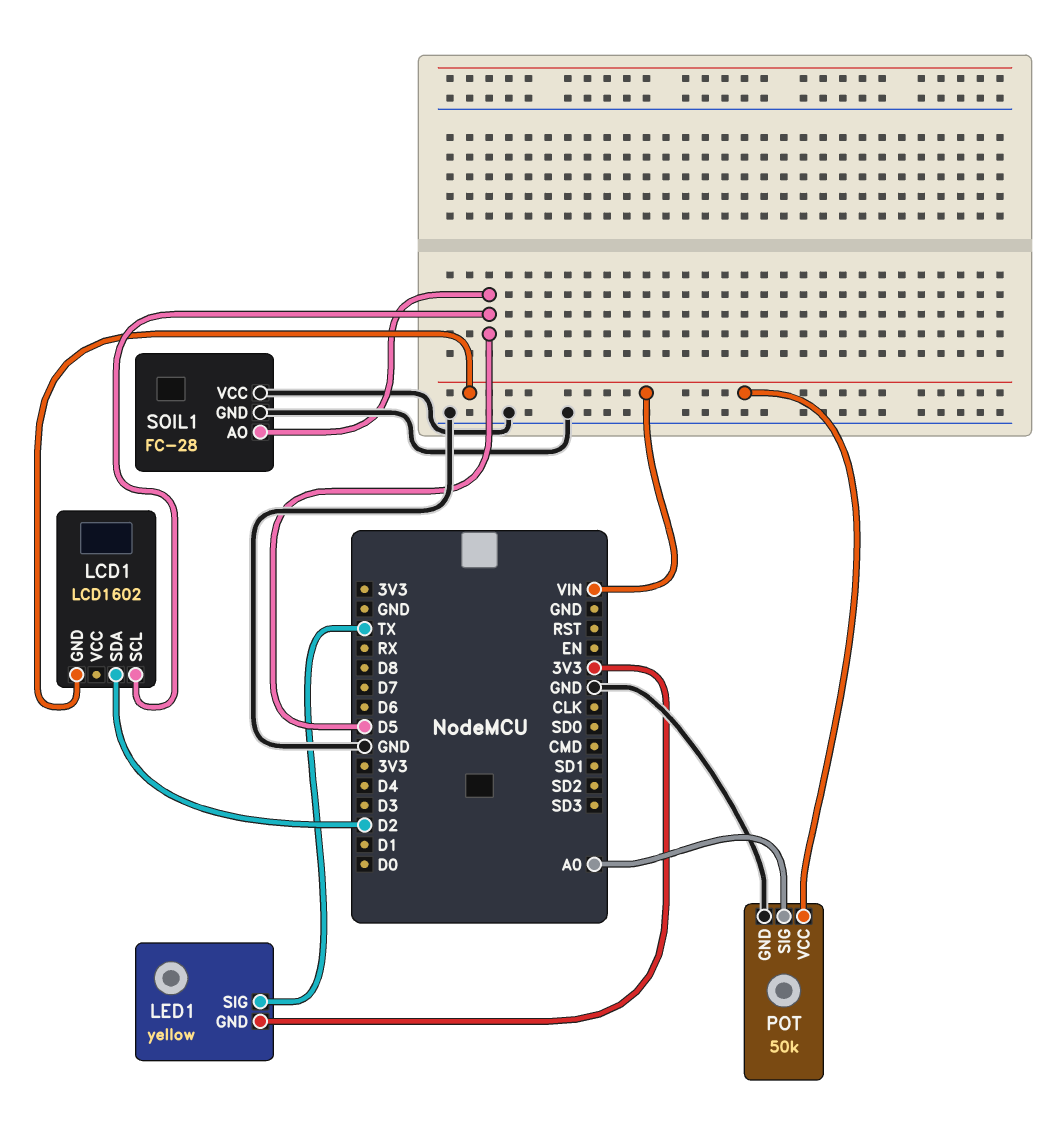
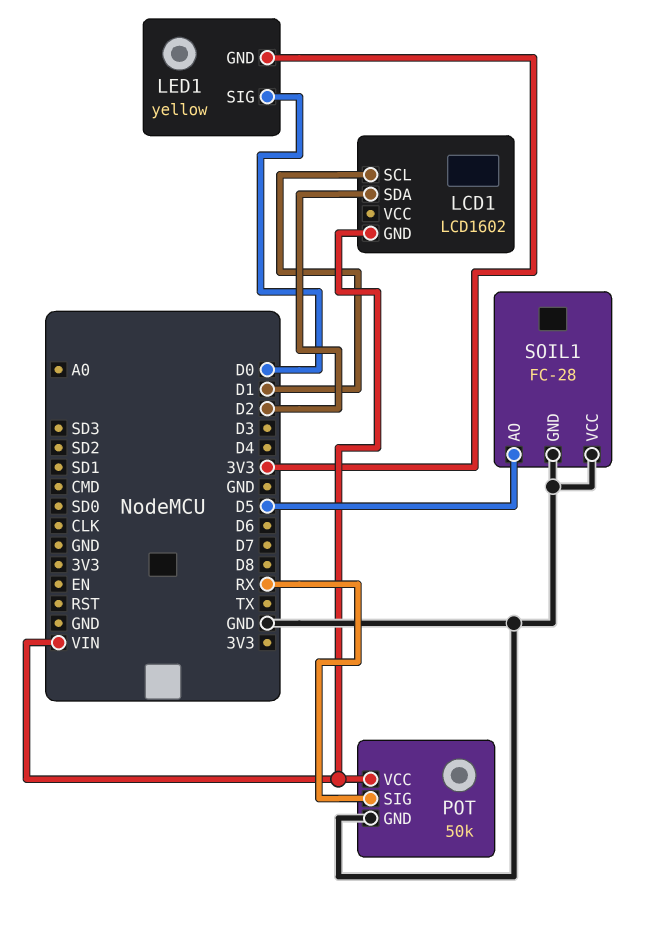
LCD1 pin SCL: D5 -> D1
LED1 pin SIG: TX -> D0
POT pin SIG: A0 -> RX

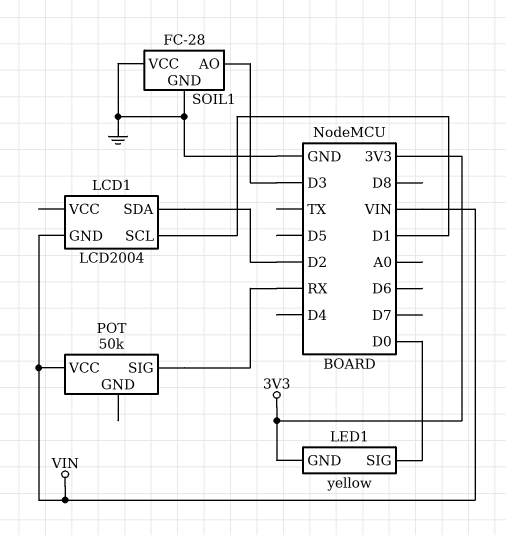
LCD1: LCD1602 -> LCD2004
POT pin GND: GND -> none
SOIL1 pin AO: D5 -> D3

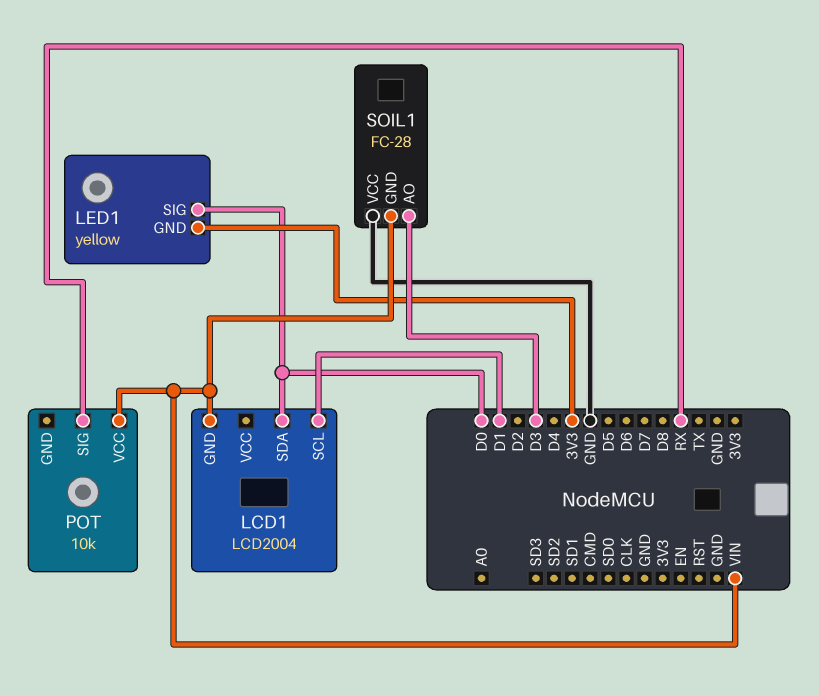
LCD1 pin SDA: D2 -> D0
POT: 50k -> 10k
SOIL1 pin GND: GND -> VIN

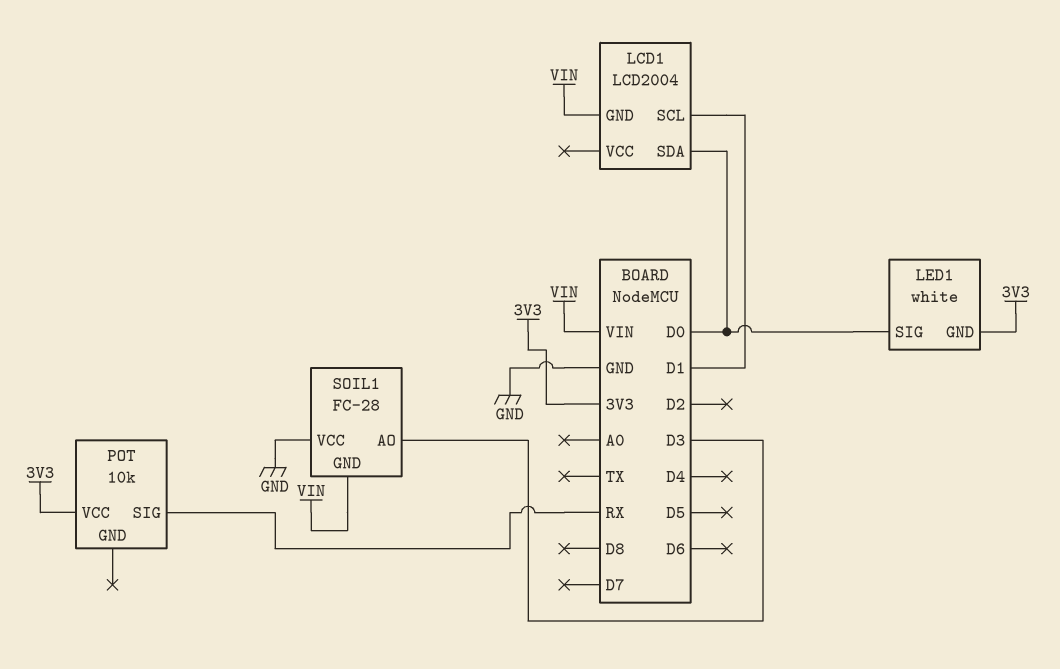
LED1: yellow -> white
POT pin VCC: VIN -> 3V3

